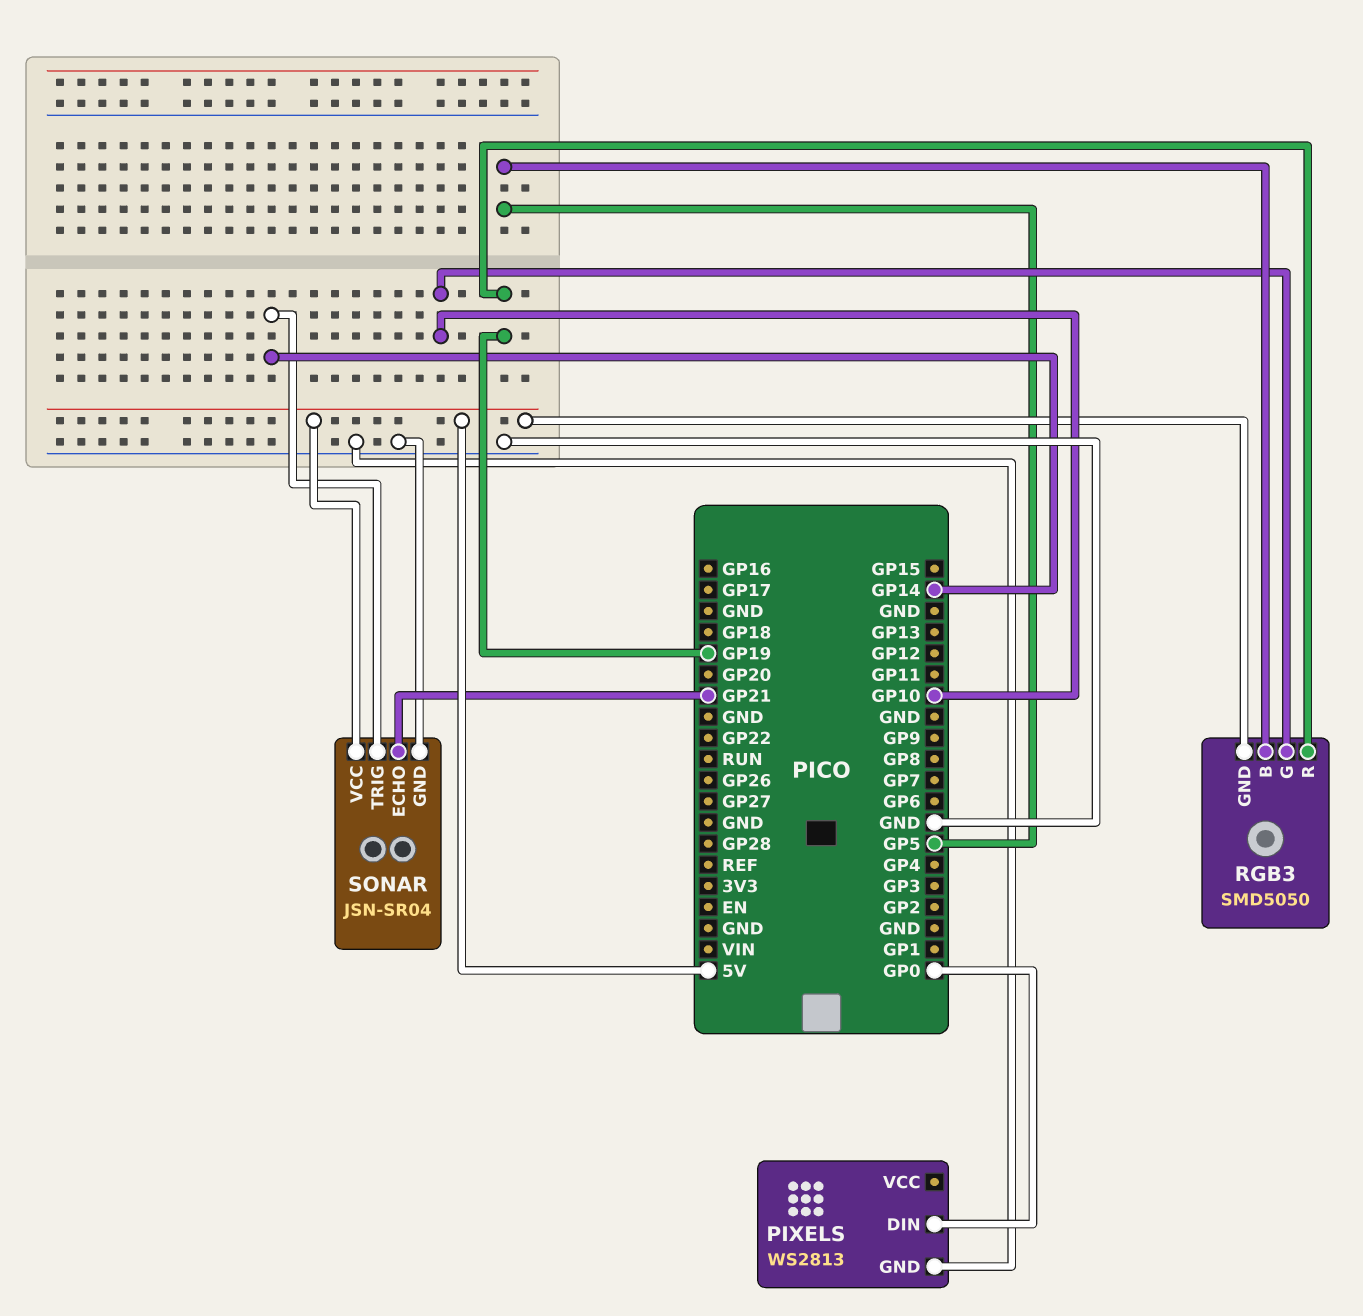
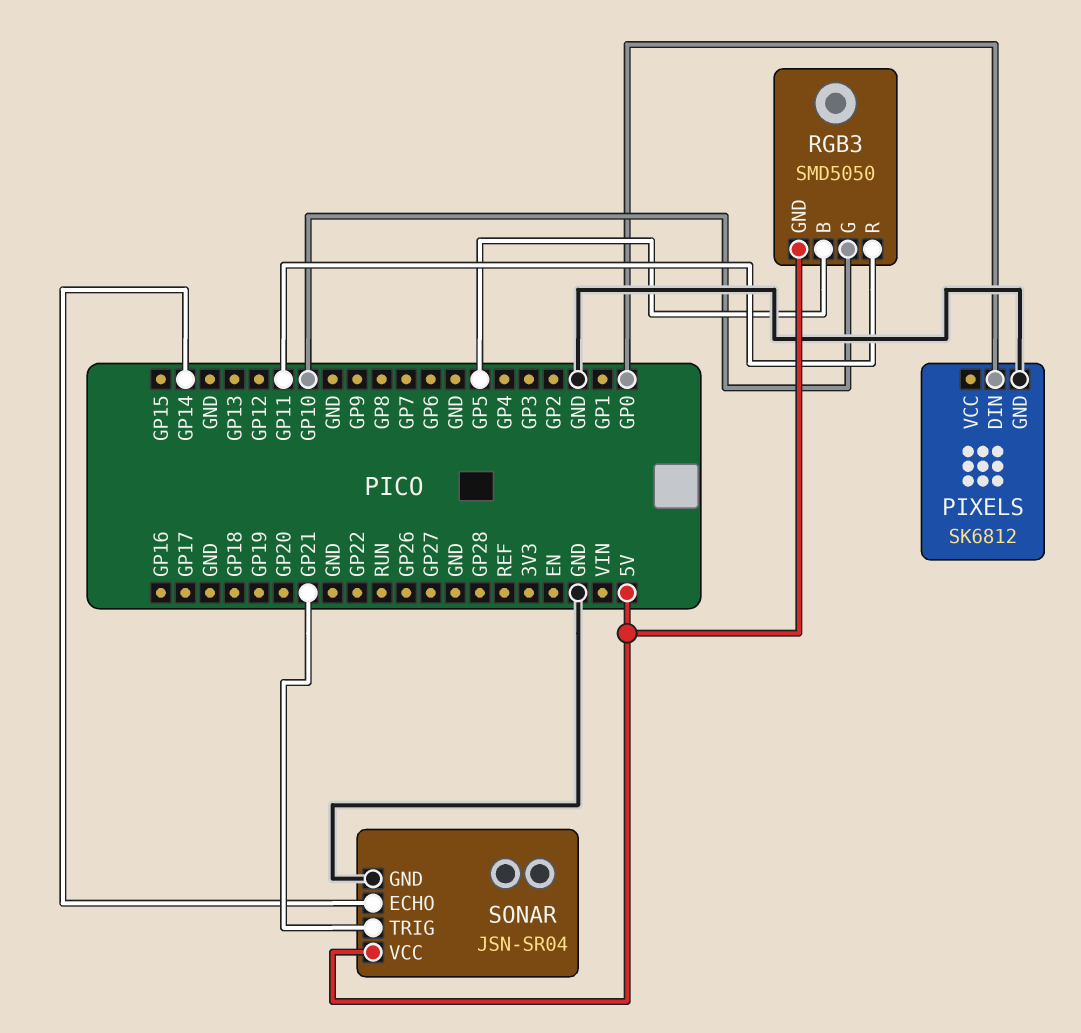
PIXELS: WS2813 -> SK6812
RGB3 pin R: GP19 -> GP11
SONAR pin ECHO: GP21 -> GP14
SONAR pin TRIG: GP14 -> GP21

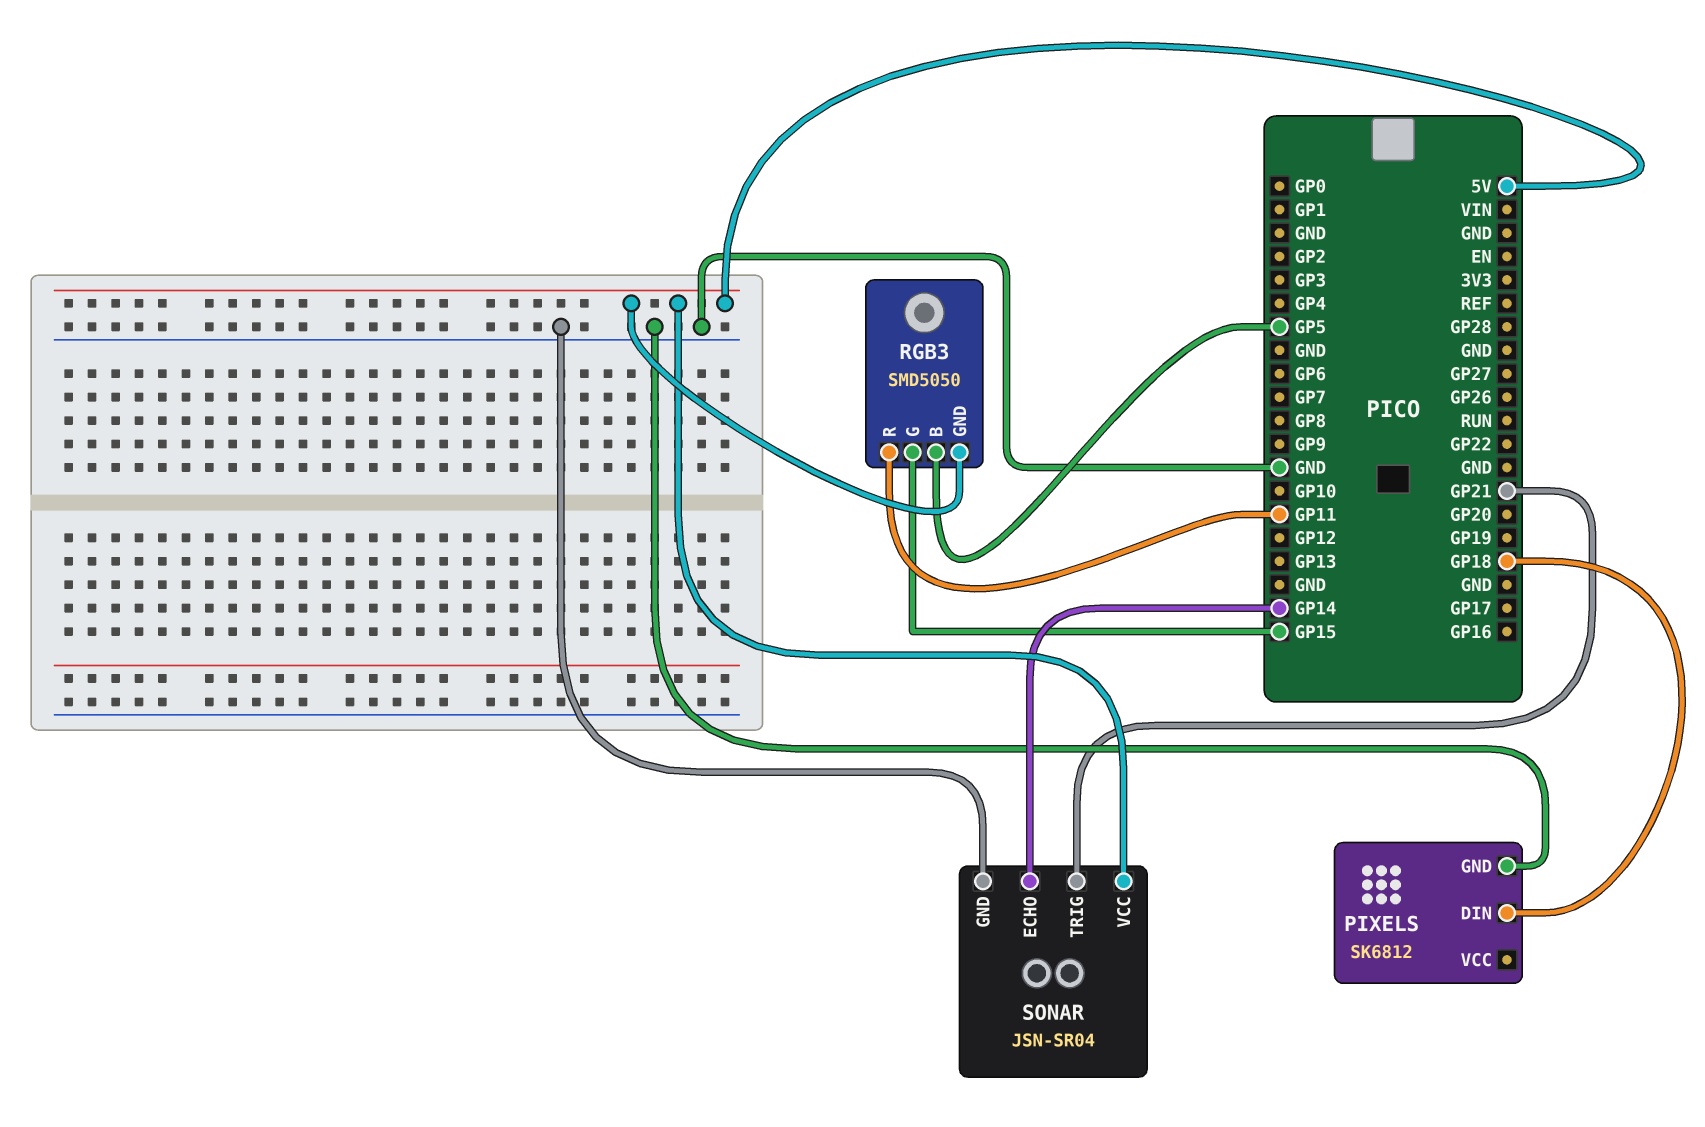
PIXELS pin DIN: GP0 -> GP18
RGB3 pin G: GP10 -> GP15

